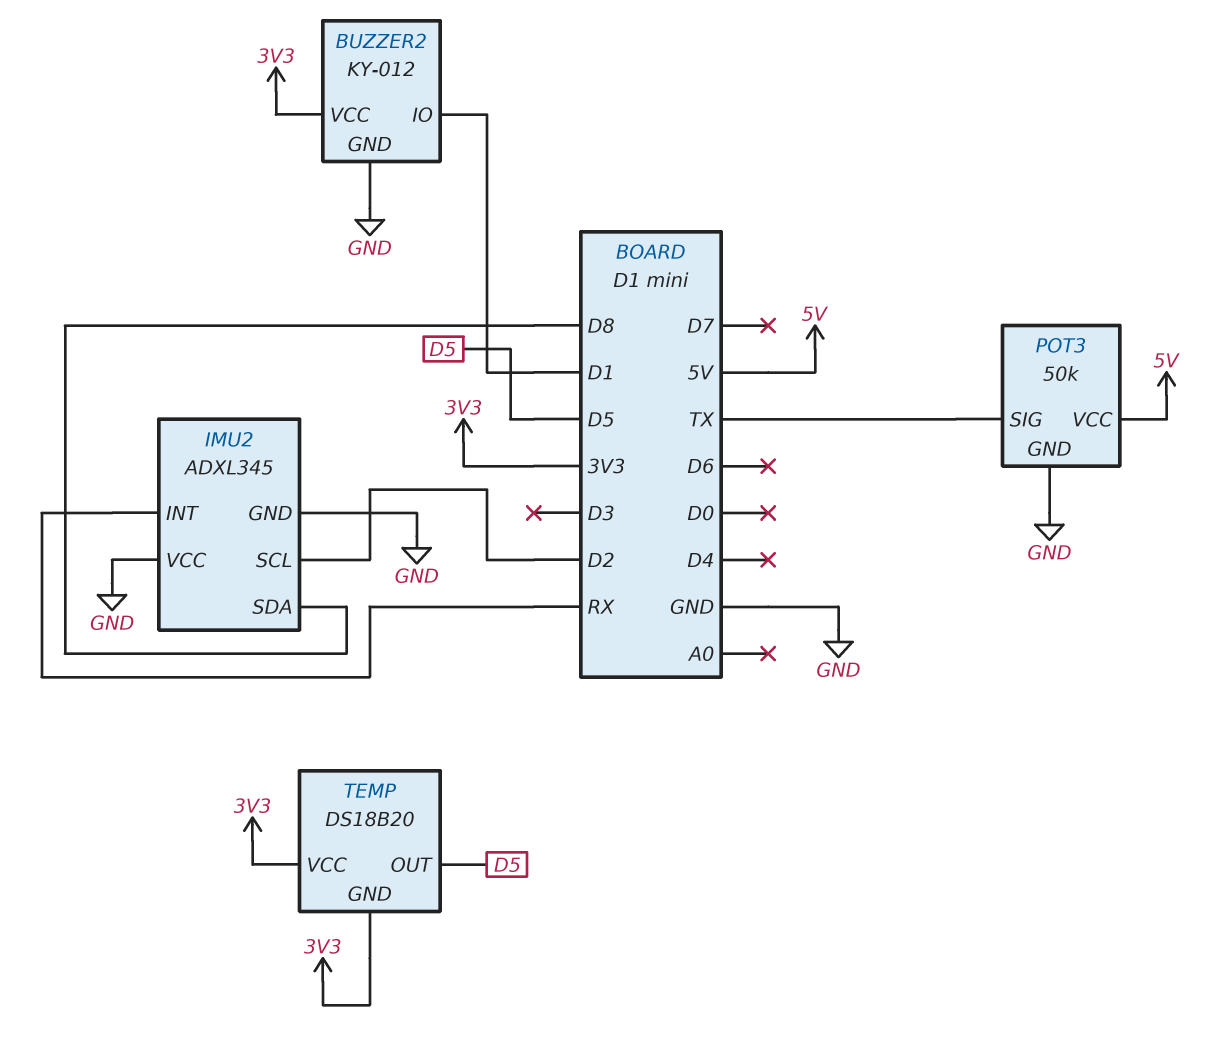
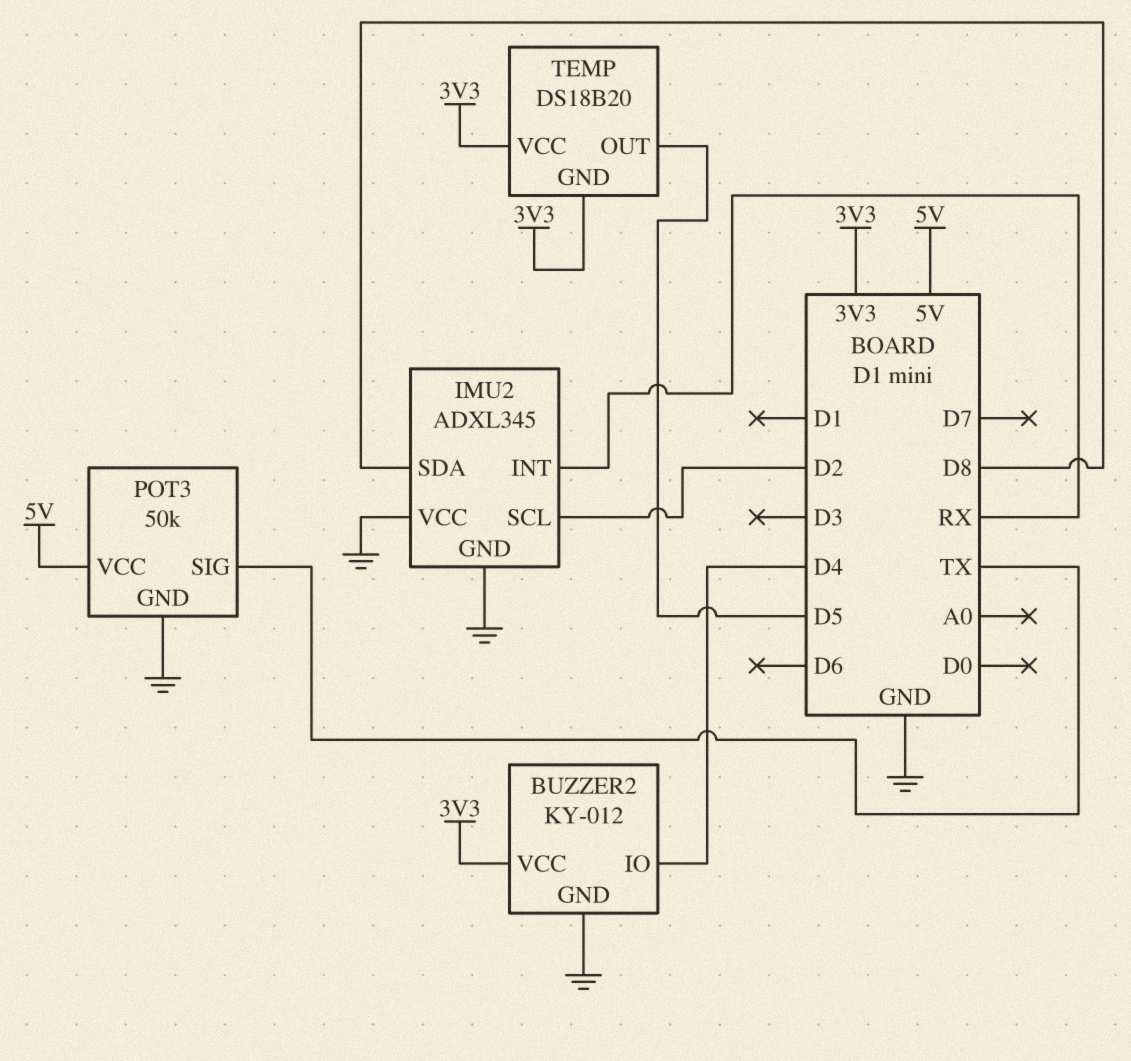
BUZZER2 pin IO: D1 -> D4

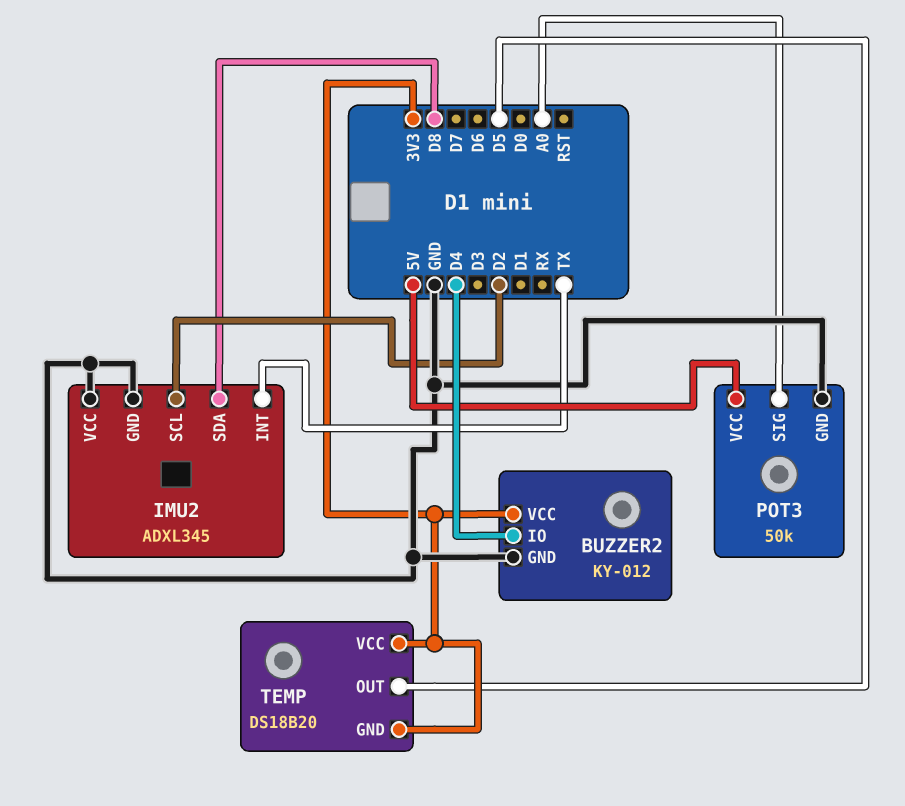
IMU2 pin INT: RX -> TX
POT3 pin SIG: TX -> A0

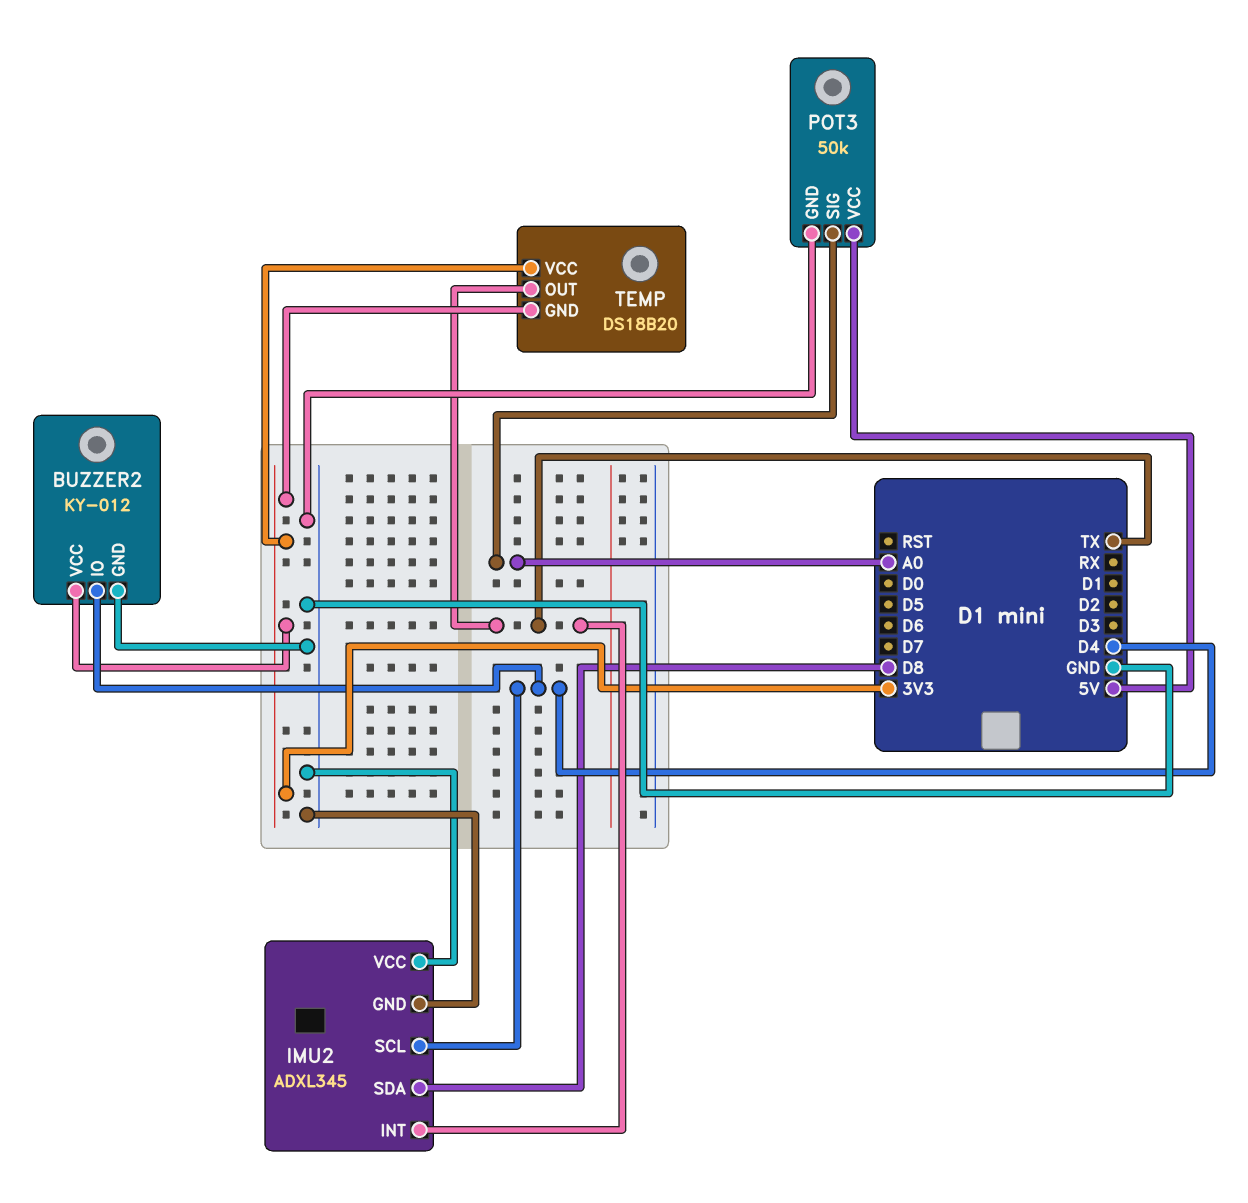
IMU2 pin SCL: D2 -> D4
TEMP pin OUT: D5 -> TX

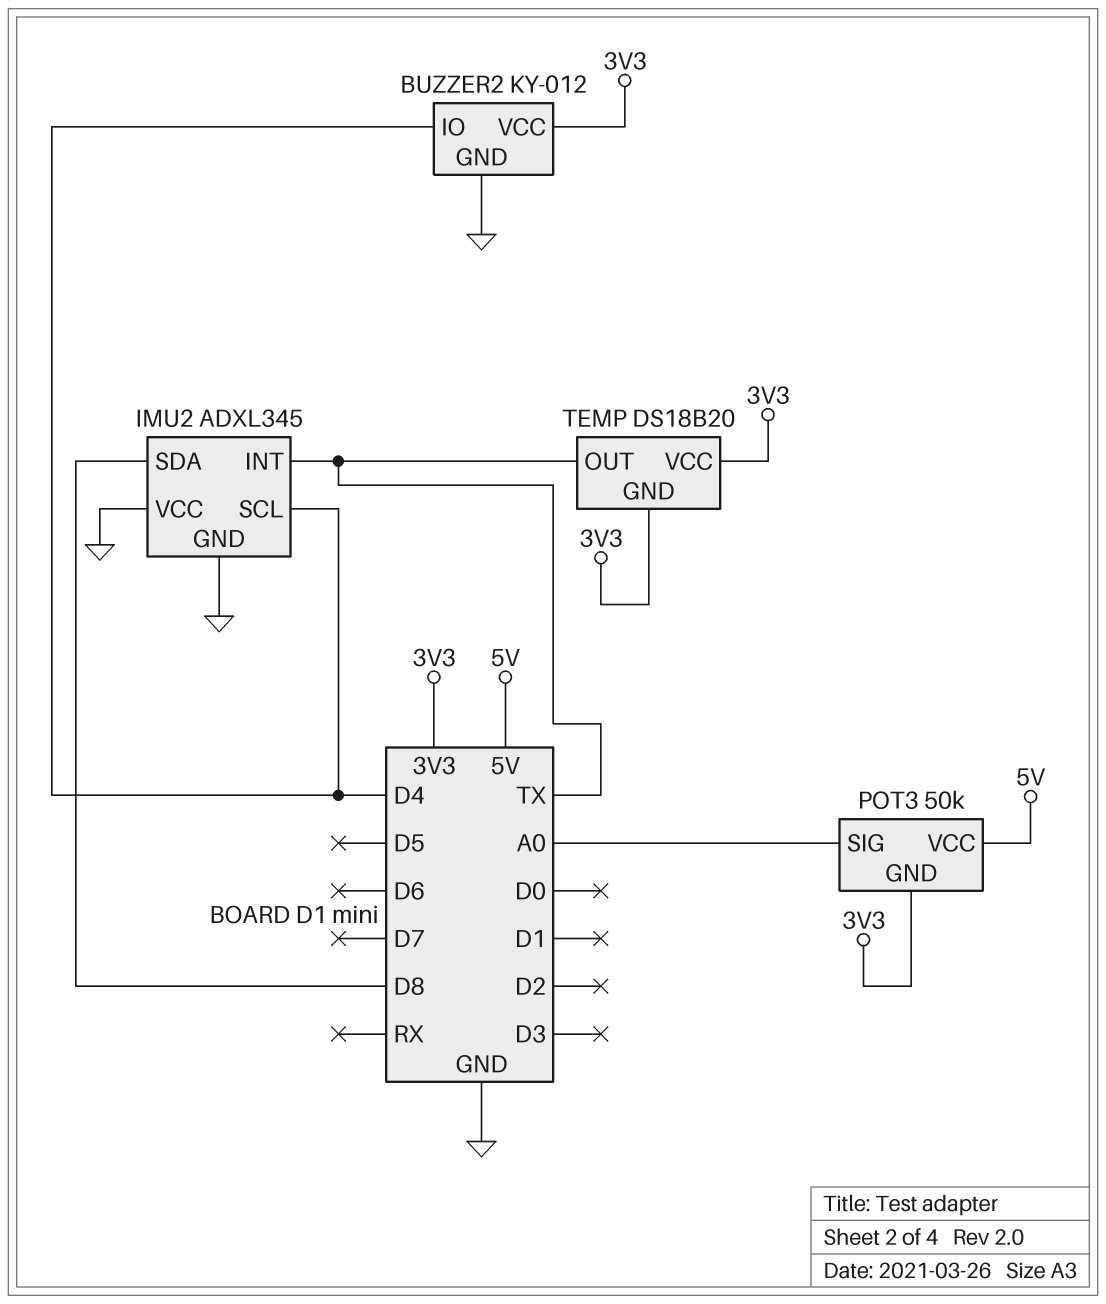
POT3 pin GND: GND -> 3V3

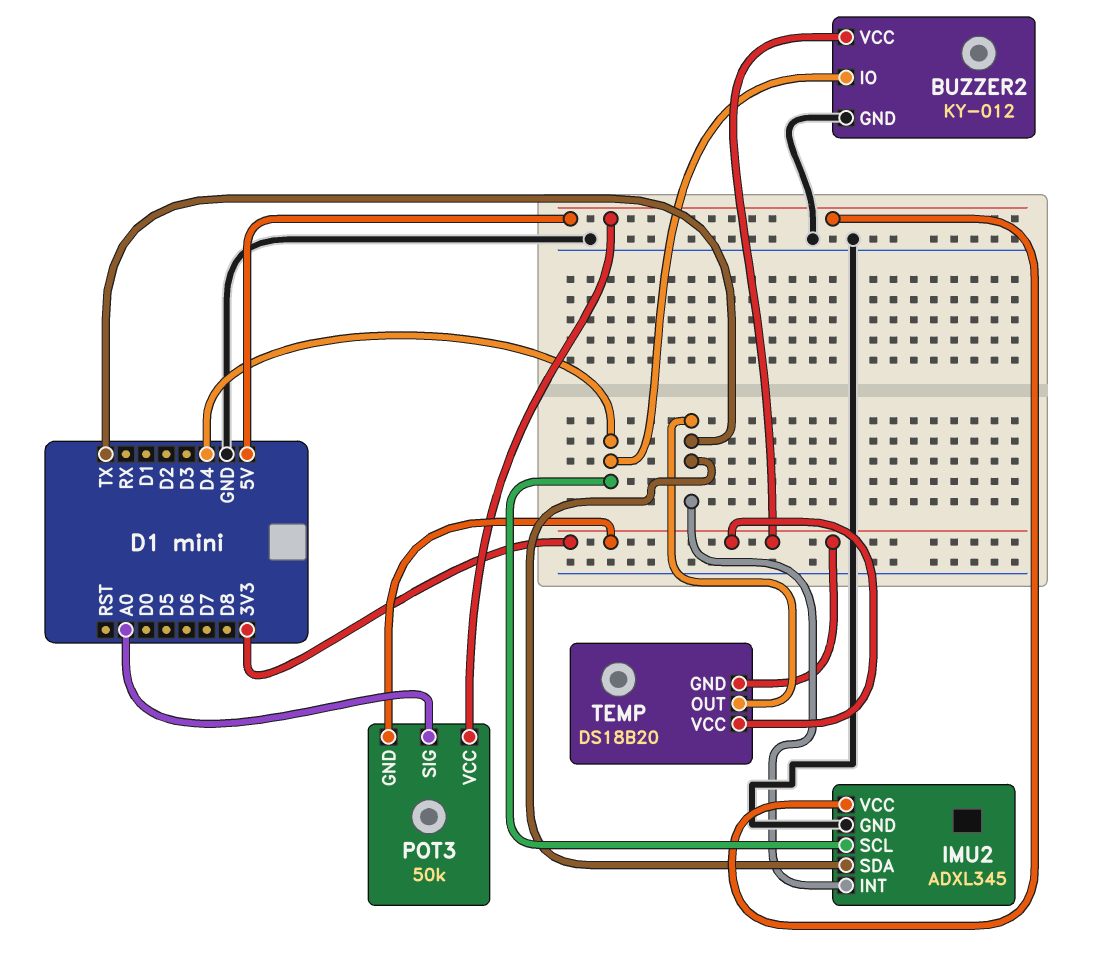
IMU2 pin SDA: D8 -> TX
IMU2 pin VCC: GND -> 5V

